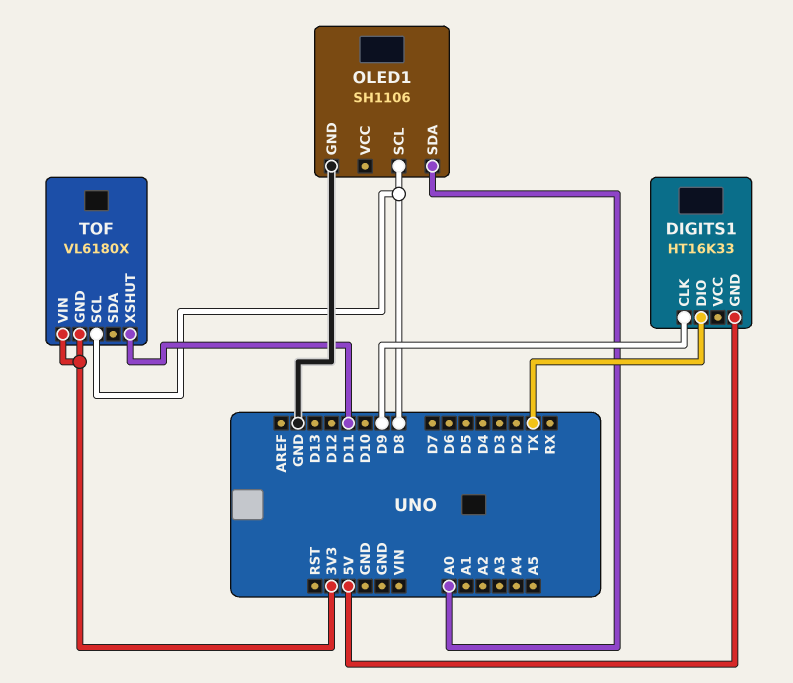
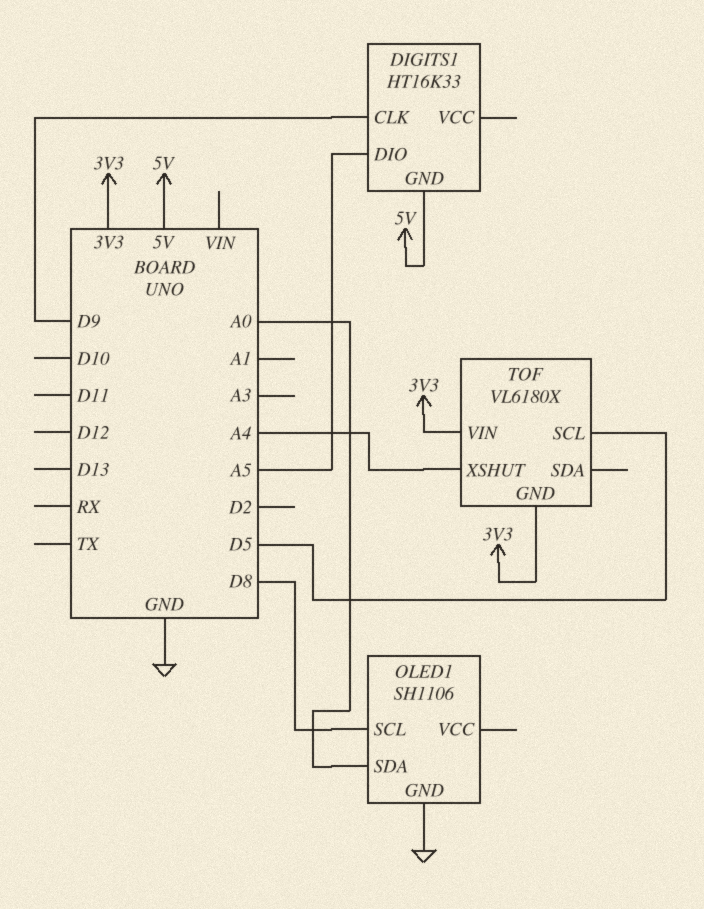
DIGITS1 pin DIO: TX -> A5
TOF pin SCL: D8 -> D5
TOF pin XSHUT: D11 -> A4

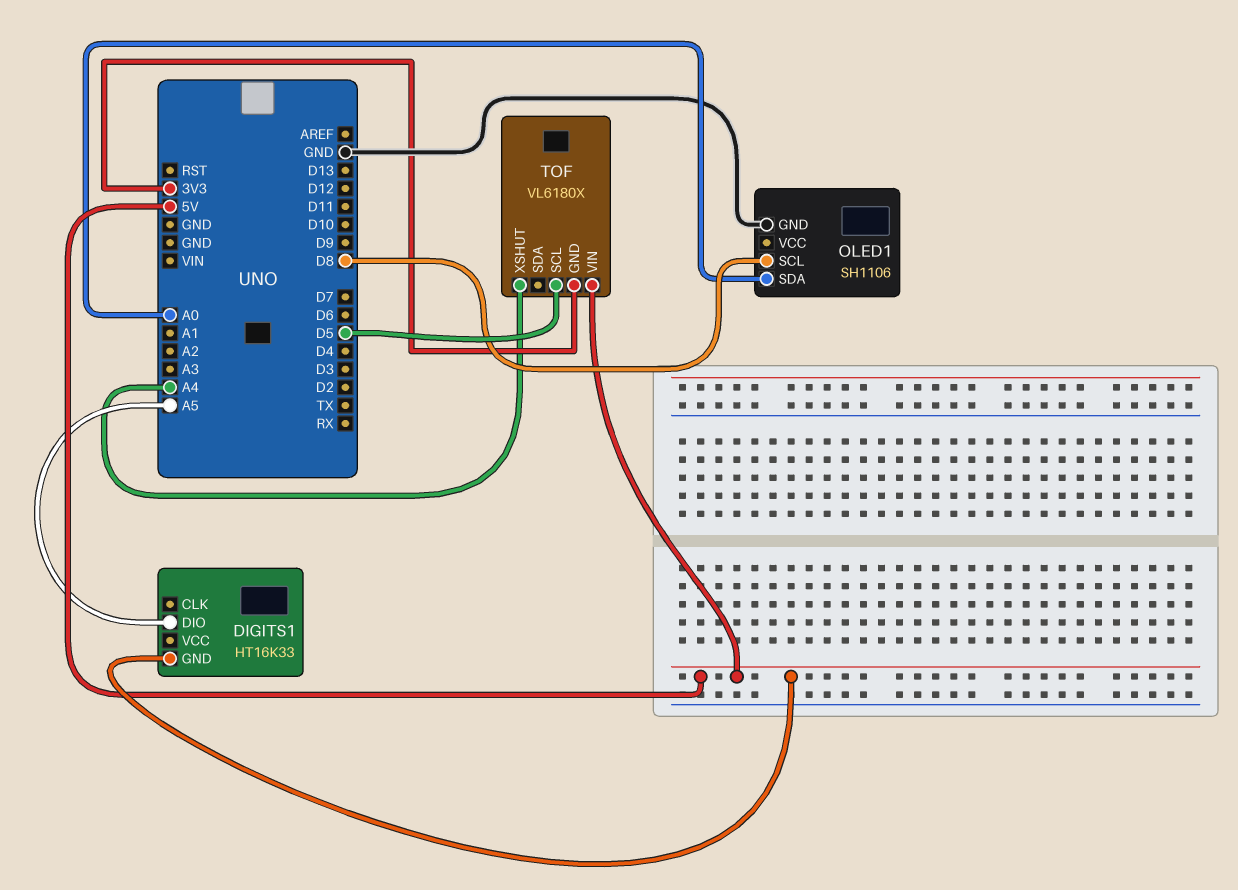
DIGITS1 pin CLK: D9 -> none
TOF pin VIN: 3V3 -> 5V

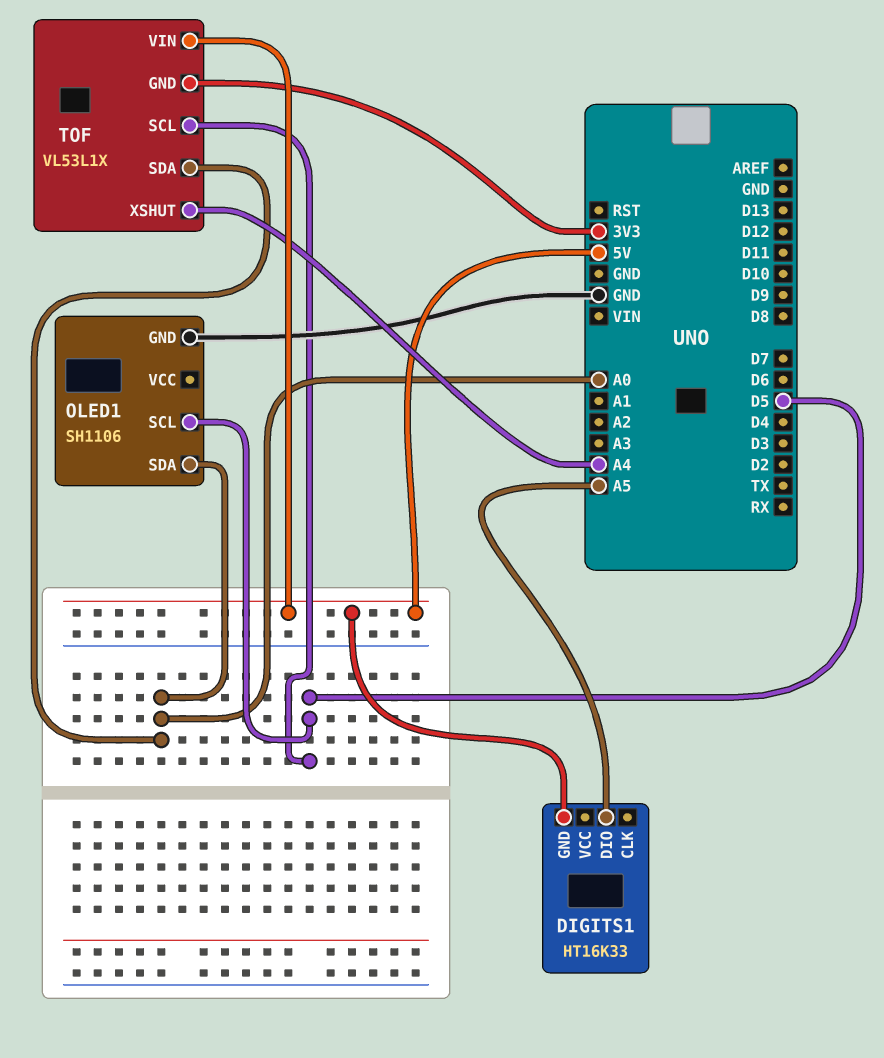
OLED1 pin SCL: D8 -> D5
TOF: VL6180X -> VL53L1X
TOF pin SDA: none -> A0

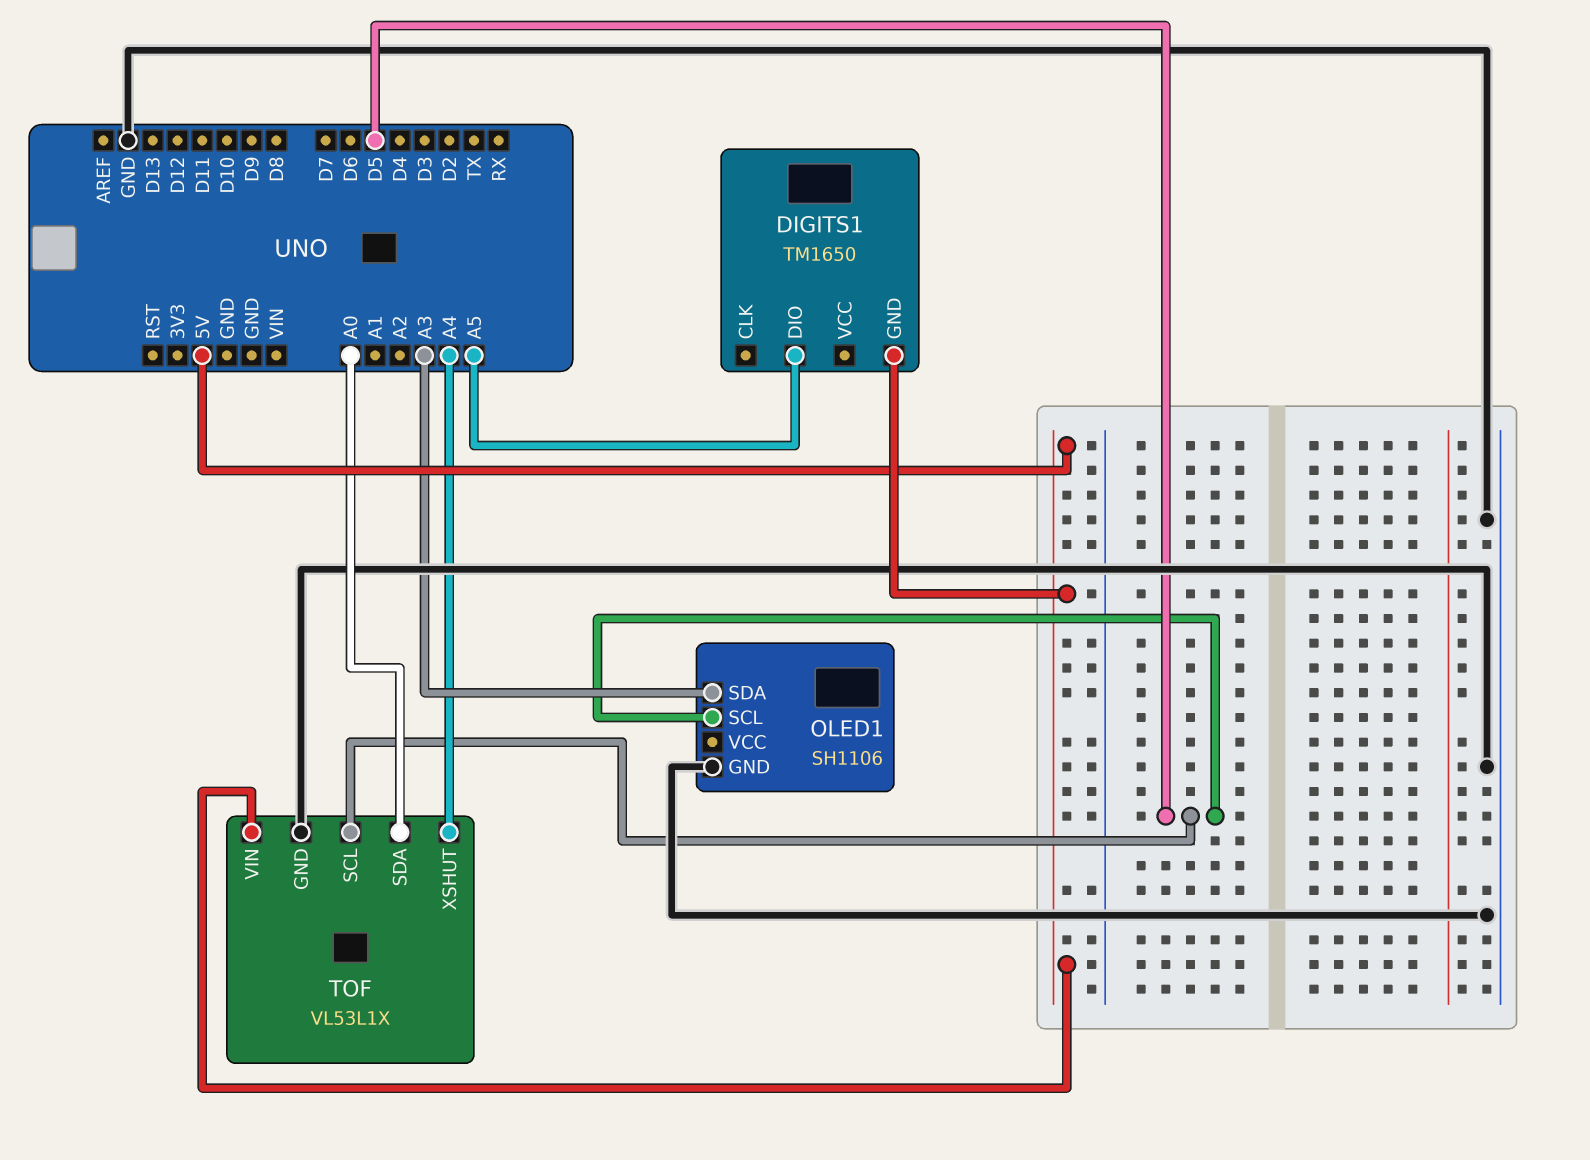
DIGITS1: HT16K33 -> TM1650
OLED1 pin SDA: A0 -> A3
TOF pin GND: 3V3 -> GND

